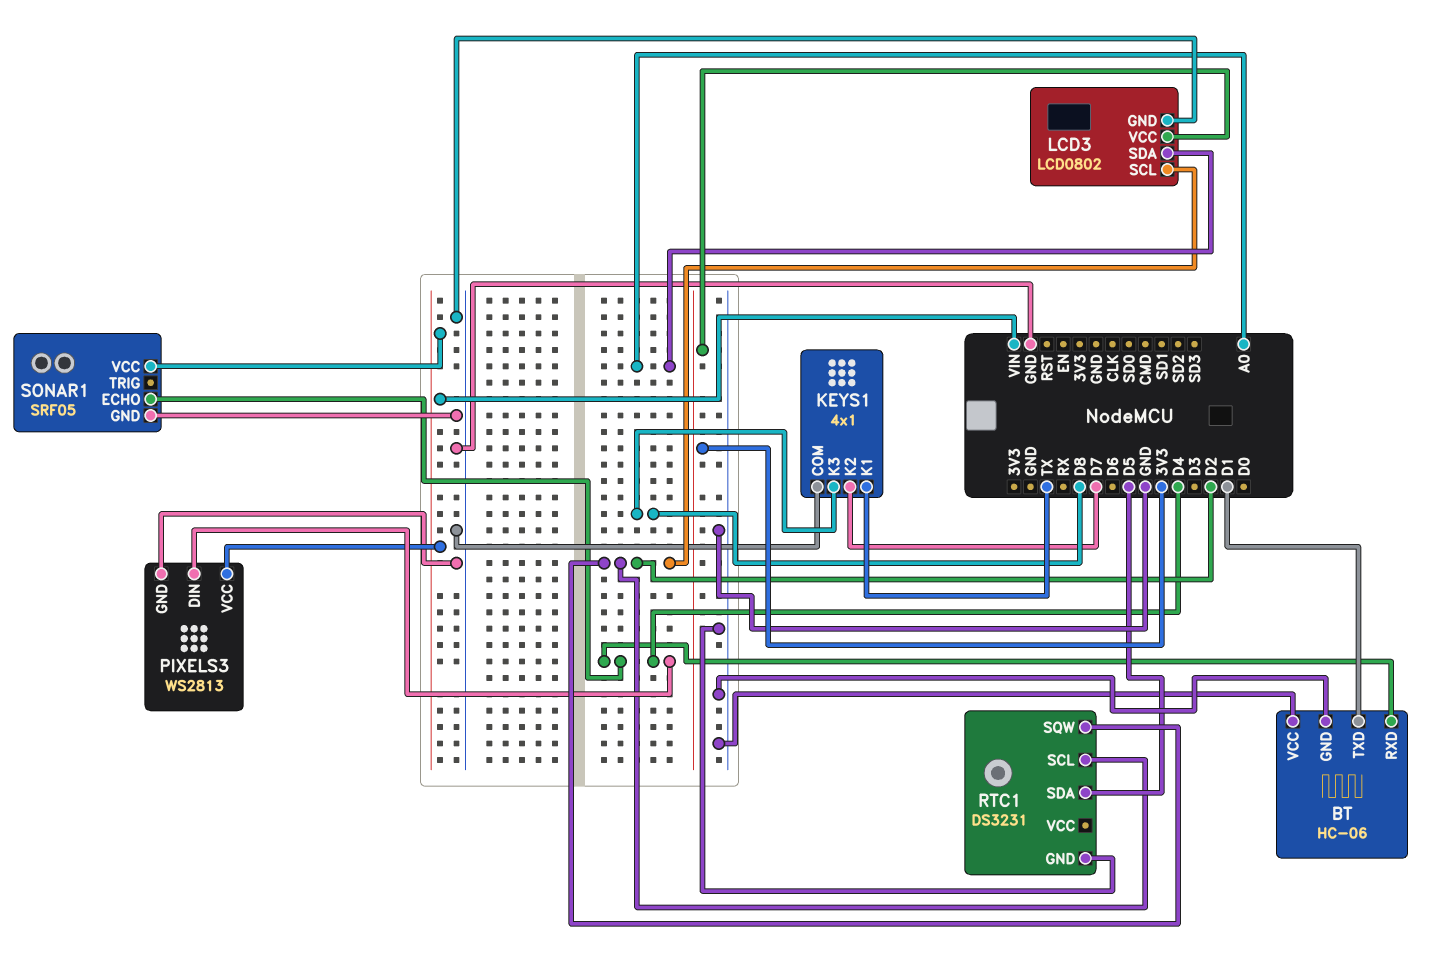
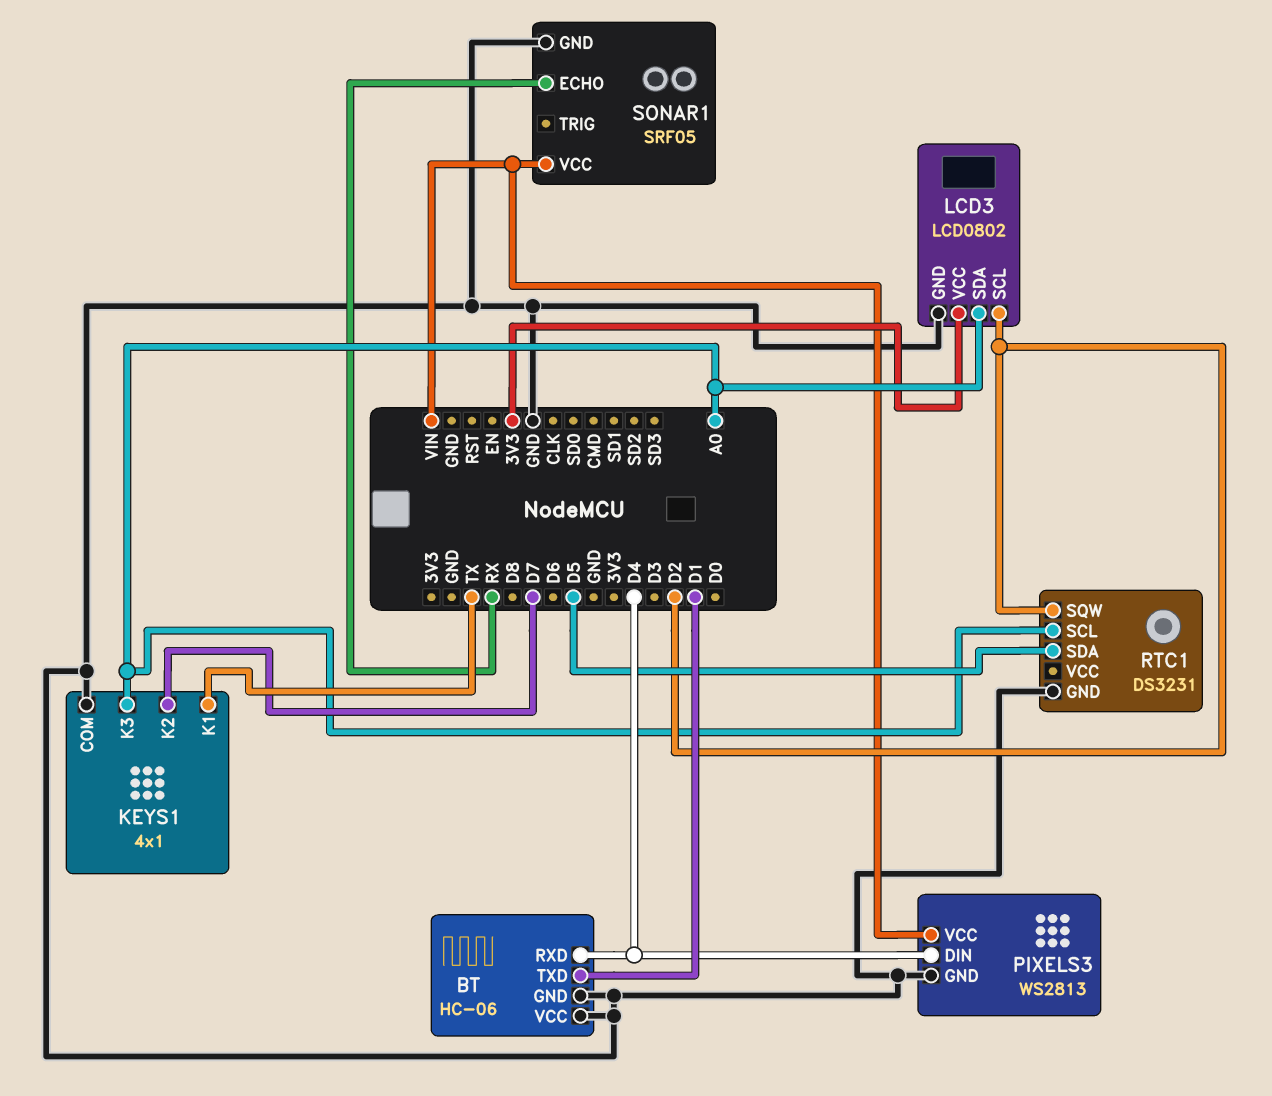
KEYS1 pin K3: D8 -> A0
RTC1 pin SCL: D2 -> A0
SONAR1 pin ECHO: D4 -> RX

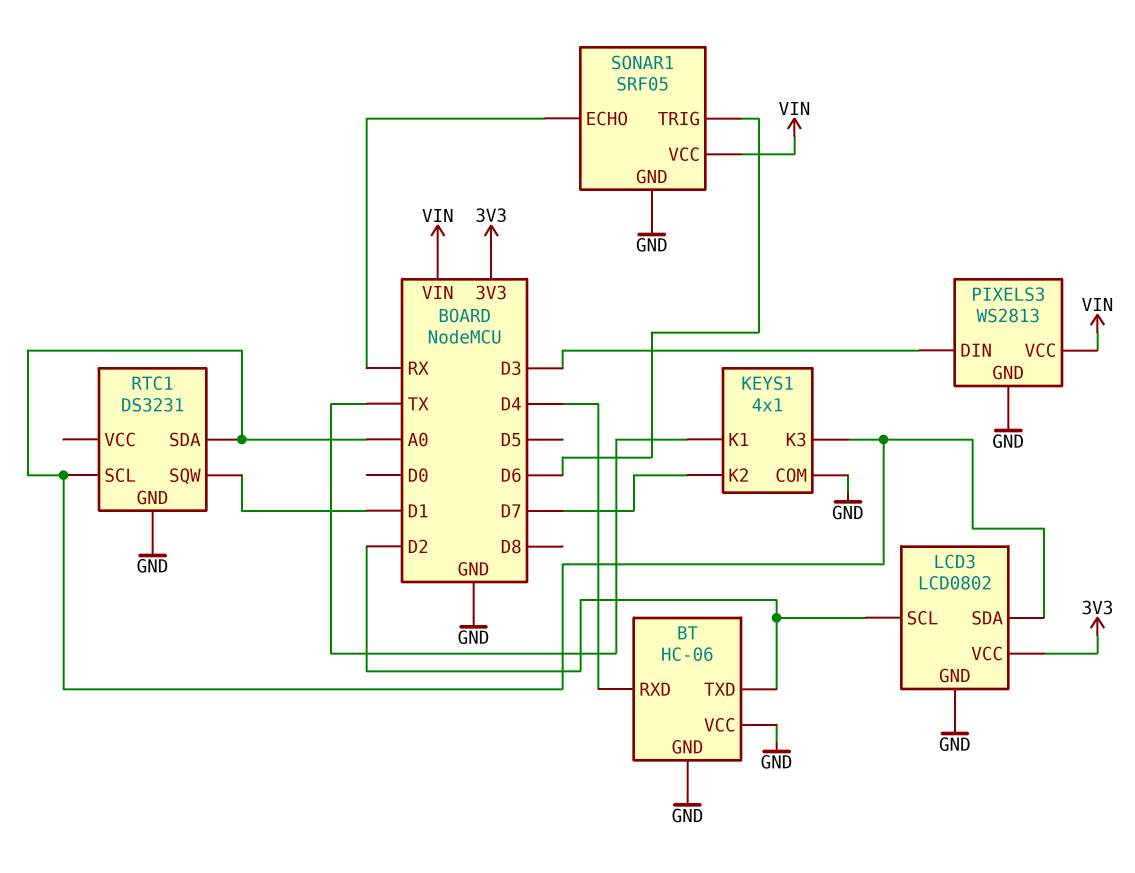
BT pin TXD: D1 -> D2
PIXELS3 pin DIN: D4 -> D3
RTC1 pin SDA: D5 -> A0
RTC1 pin SQW: D2 -> D1
SONAR1 pin TRIG: none -> D6

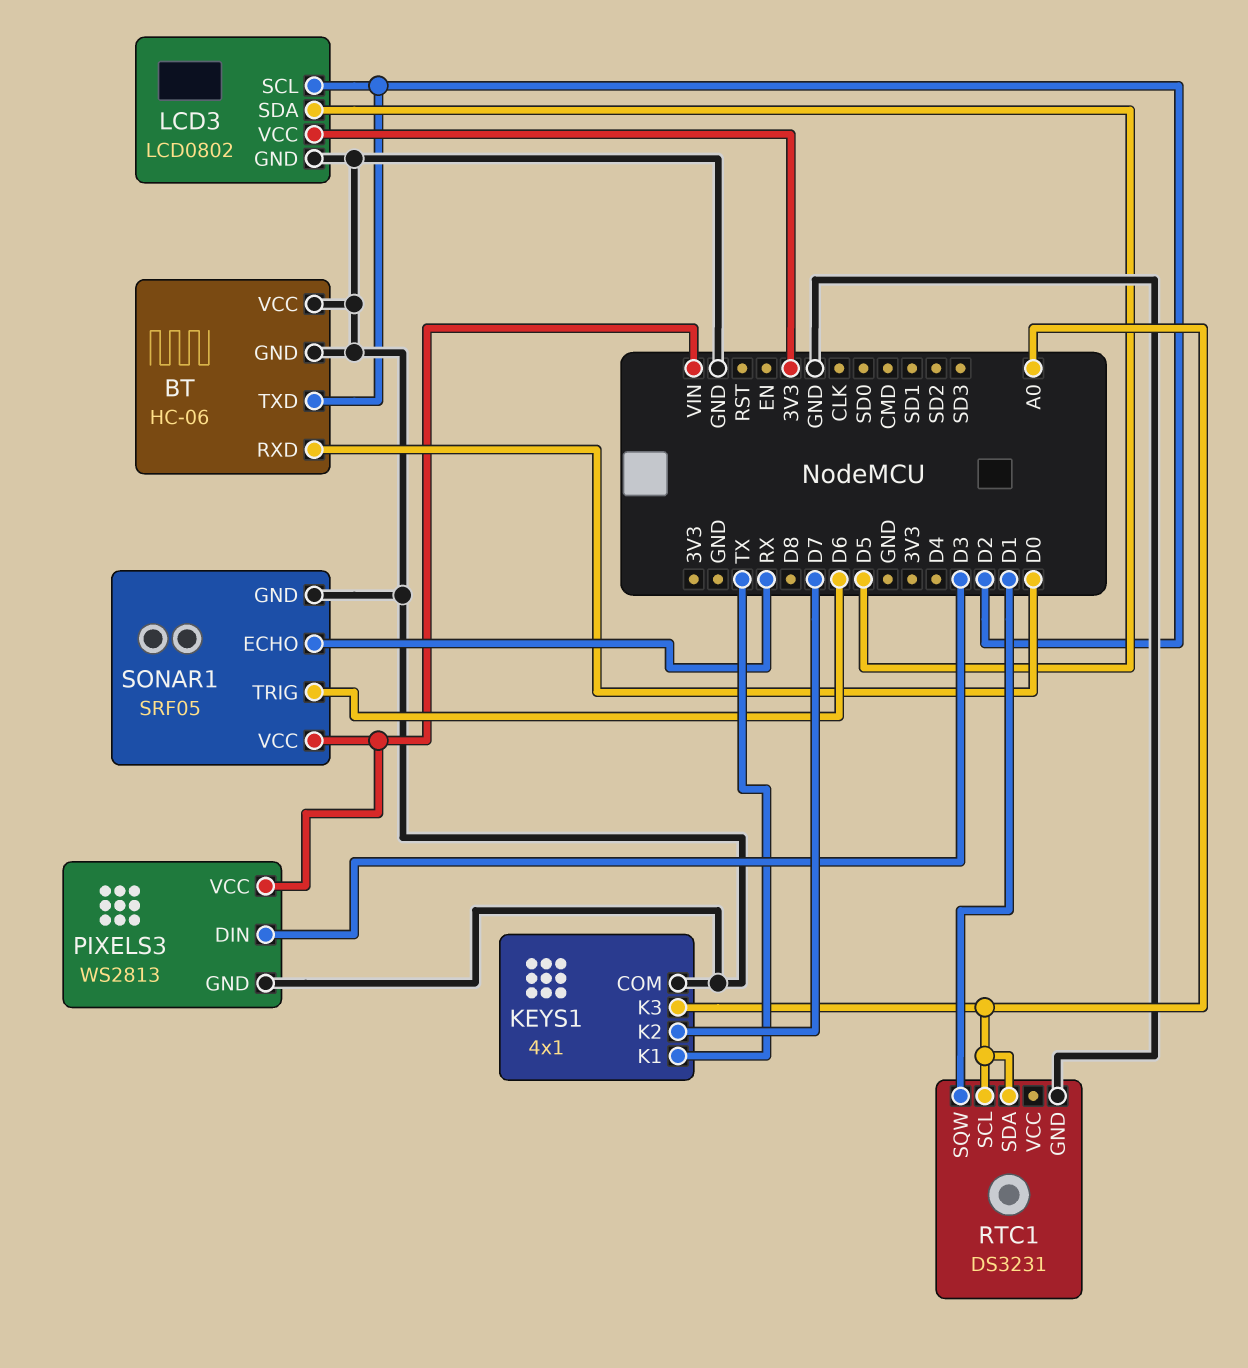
BT pin RXD: D4 -> D0
LCD3 pin SDA: A0 -> D5

